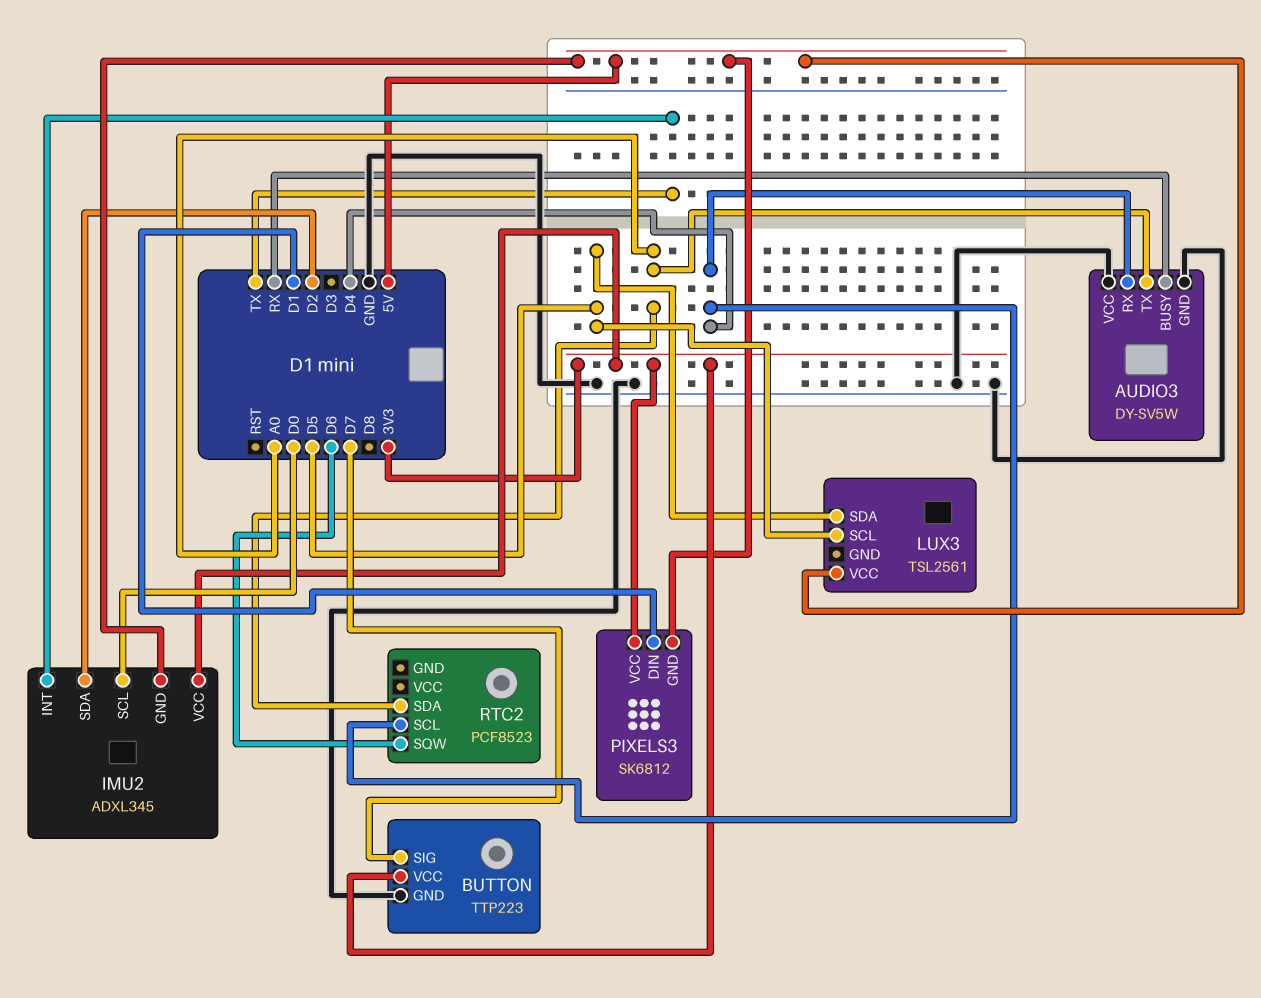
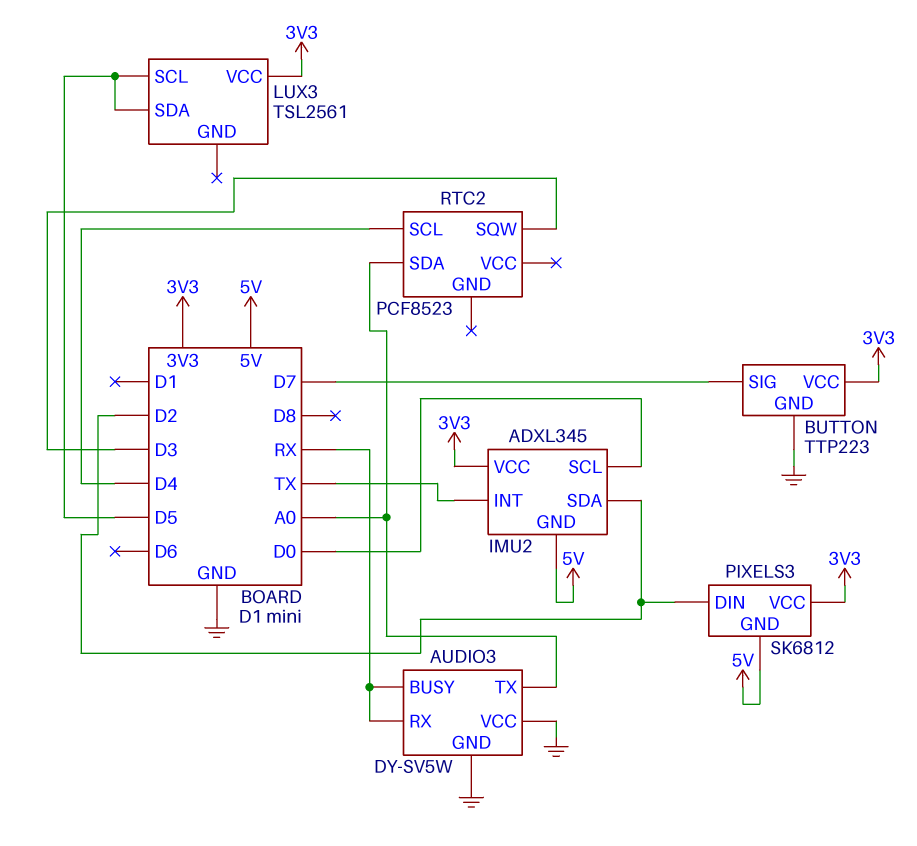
AUDIO3 pin RX: D4 -> RX
LUX3 pin VCC: 5V -> 3V3
PIXELS3 pin DIN: D1 -> D2
RTC2 pin SQW: D6 -> D3

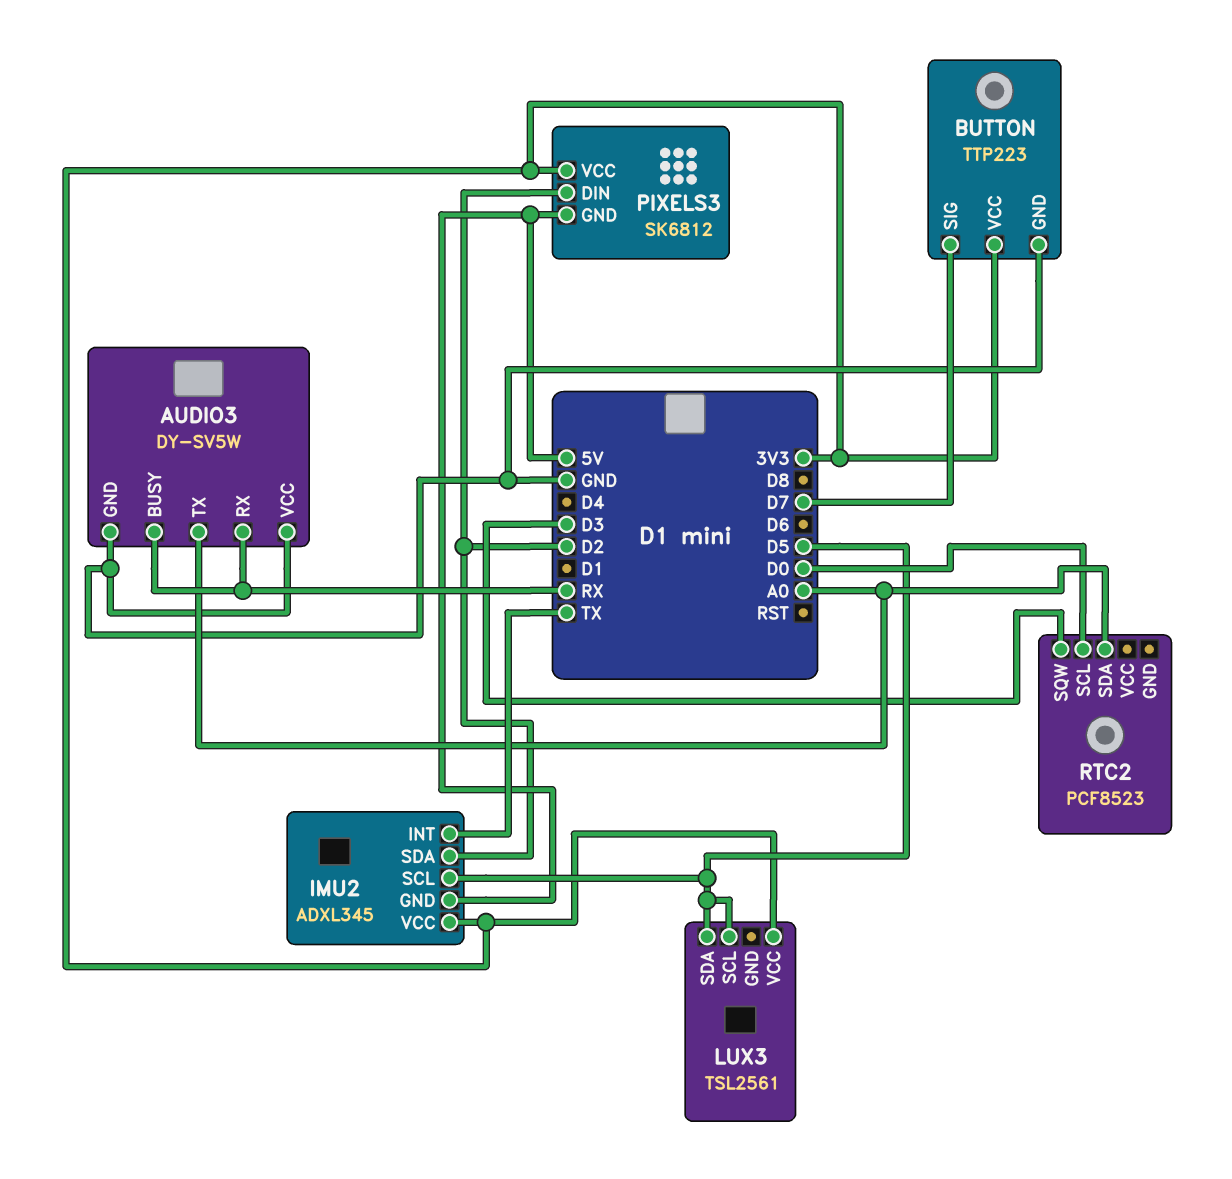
IMU2 pin SCL: D0 -> D5
RTC2 pin SCL: D4 -> D0

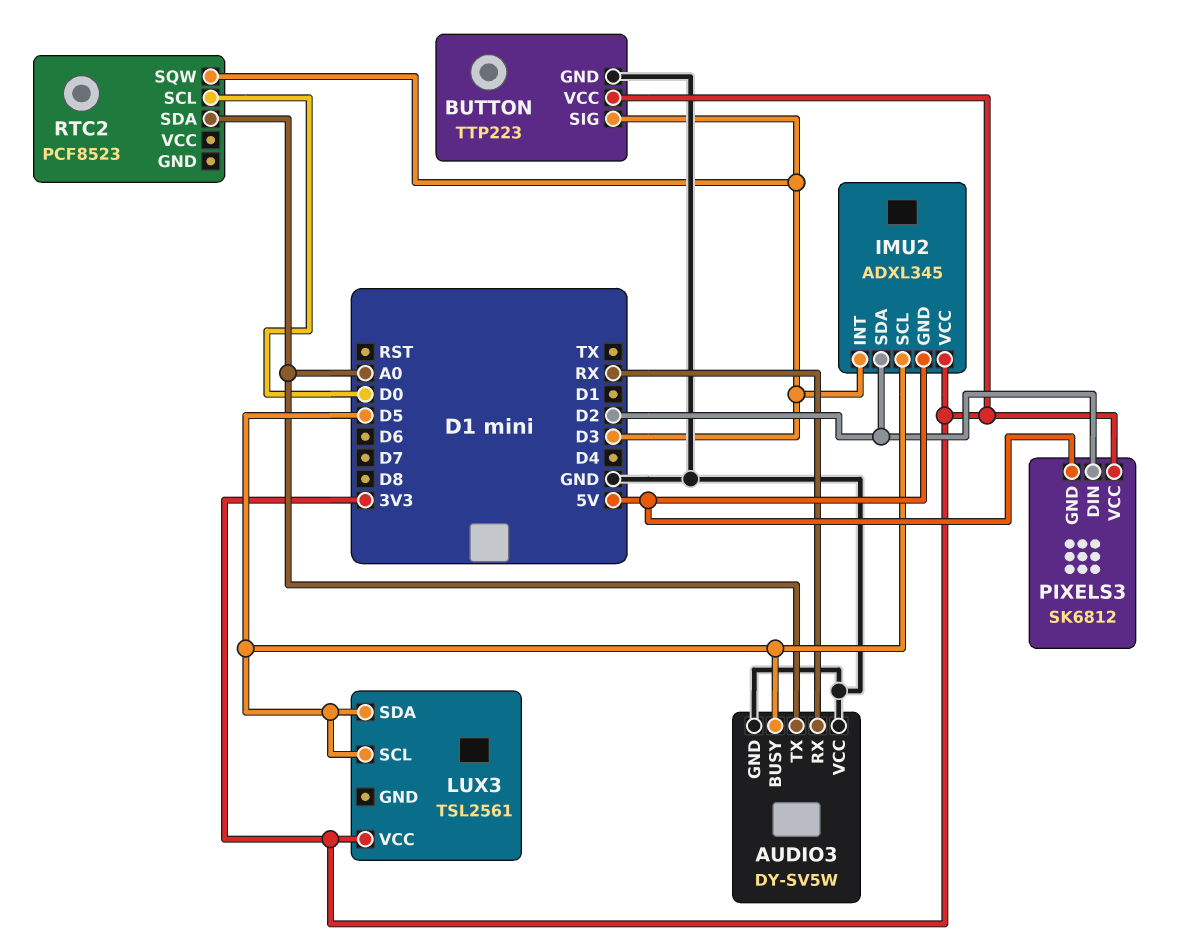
AUDIO3 pin BUSY: RX -> D5
BUTTON pin SIG: D7 -> D3
IMU2 pin INT: TX -> D3

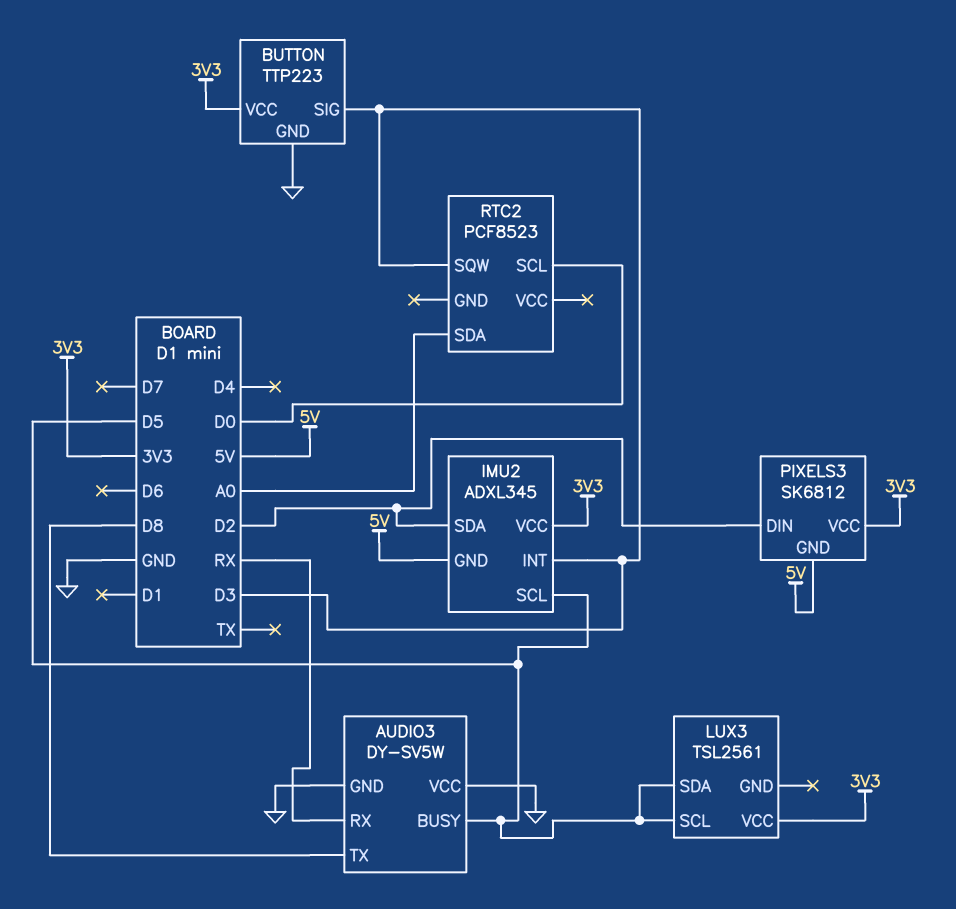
AUDIO3 pin TX: A0 -> D8

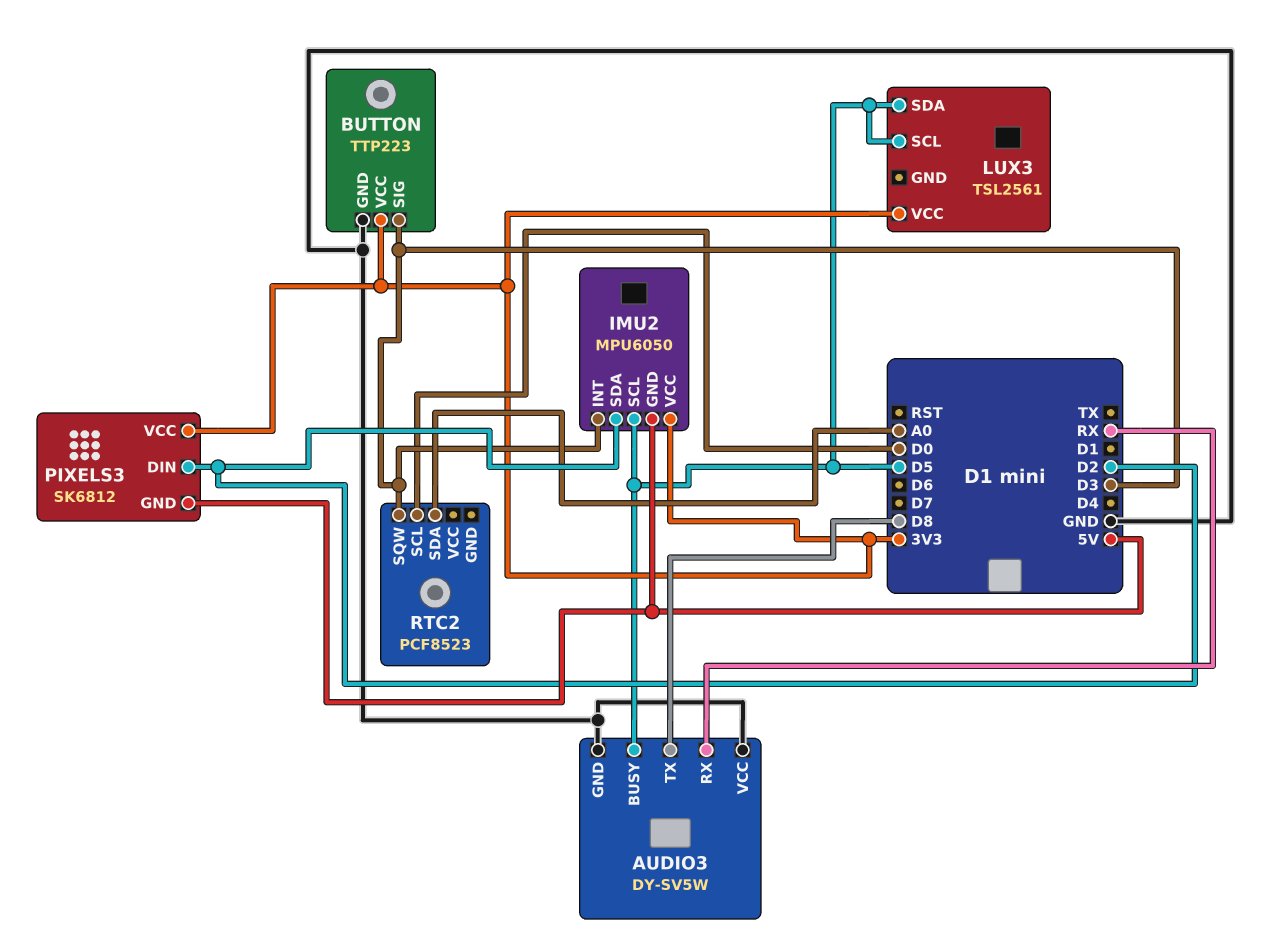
IMU2: ADXL345 -> MPU6050

